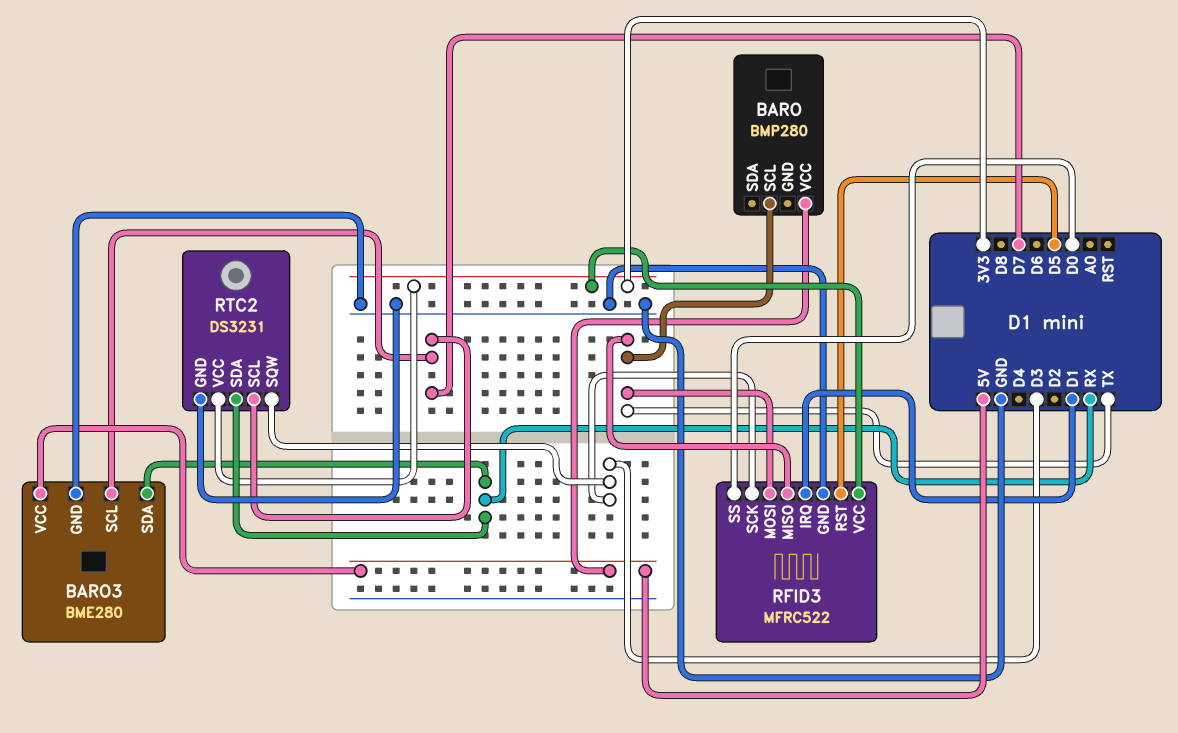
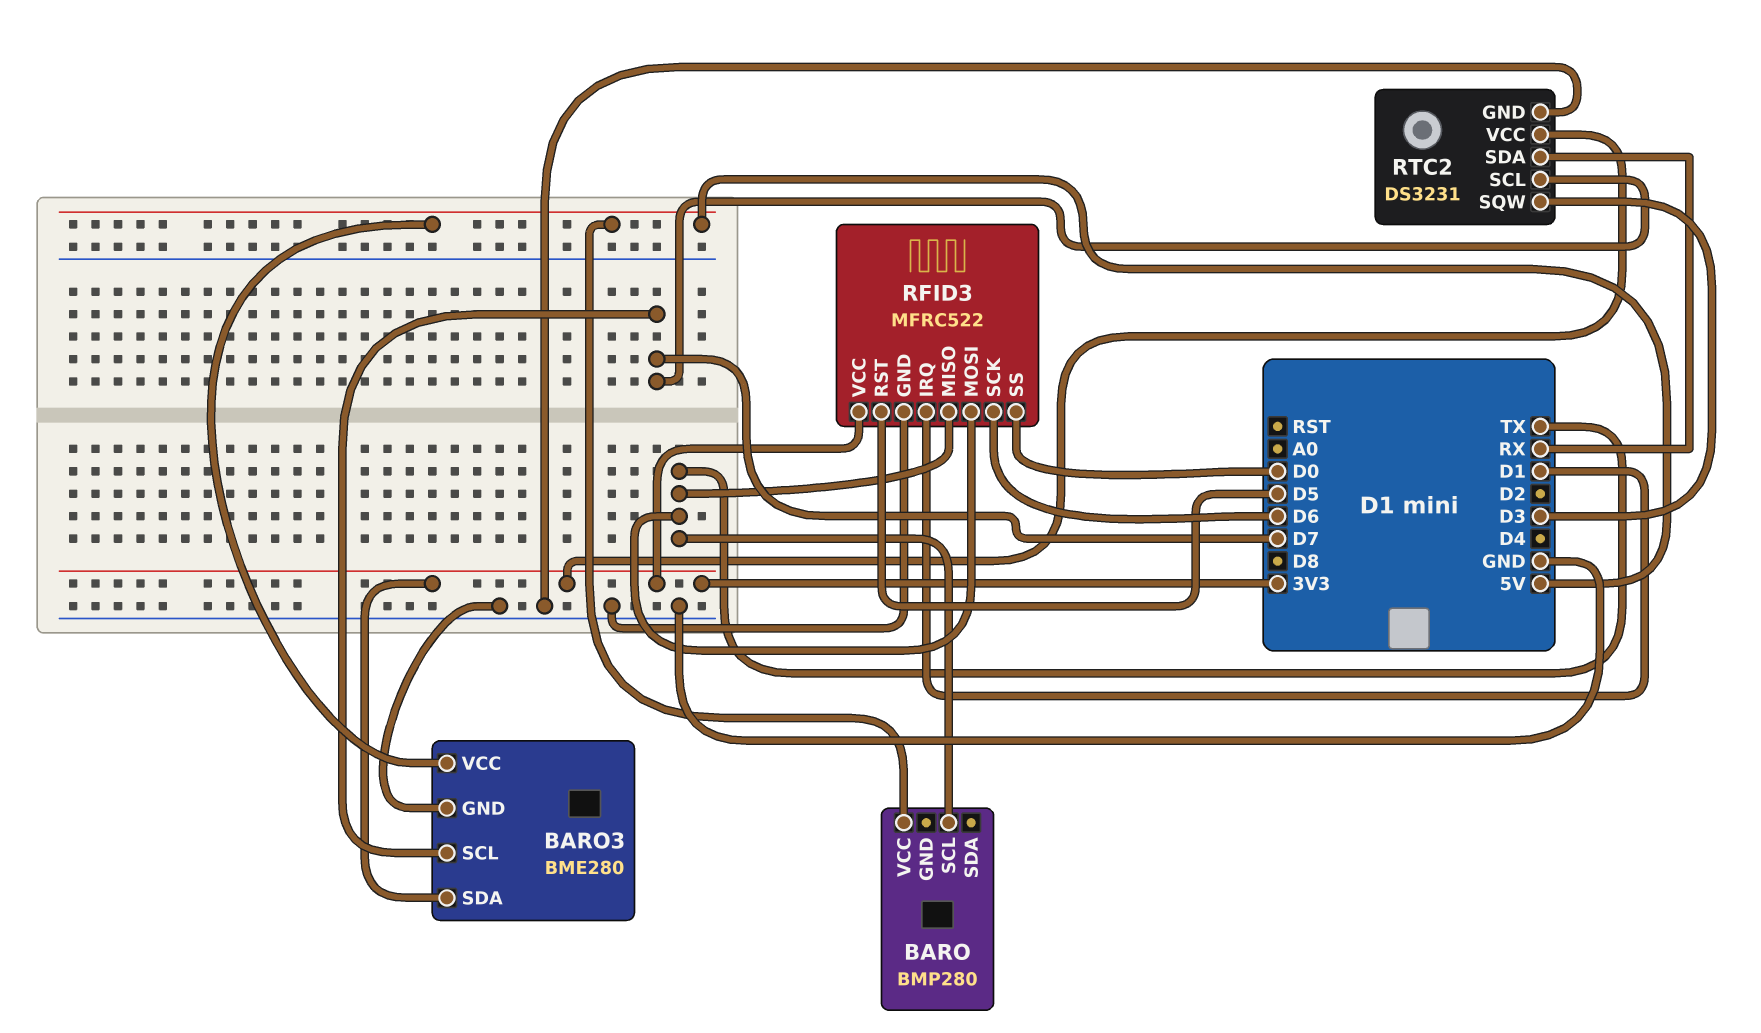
BARO3 pin SDA: RX -> 3V3
RFID3 pin SCK: D3 -> D6

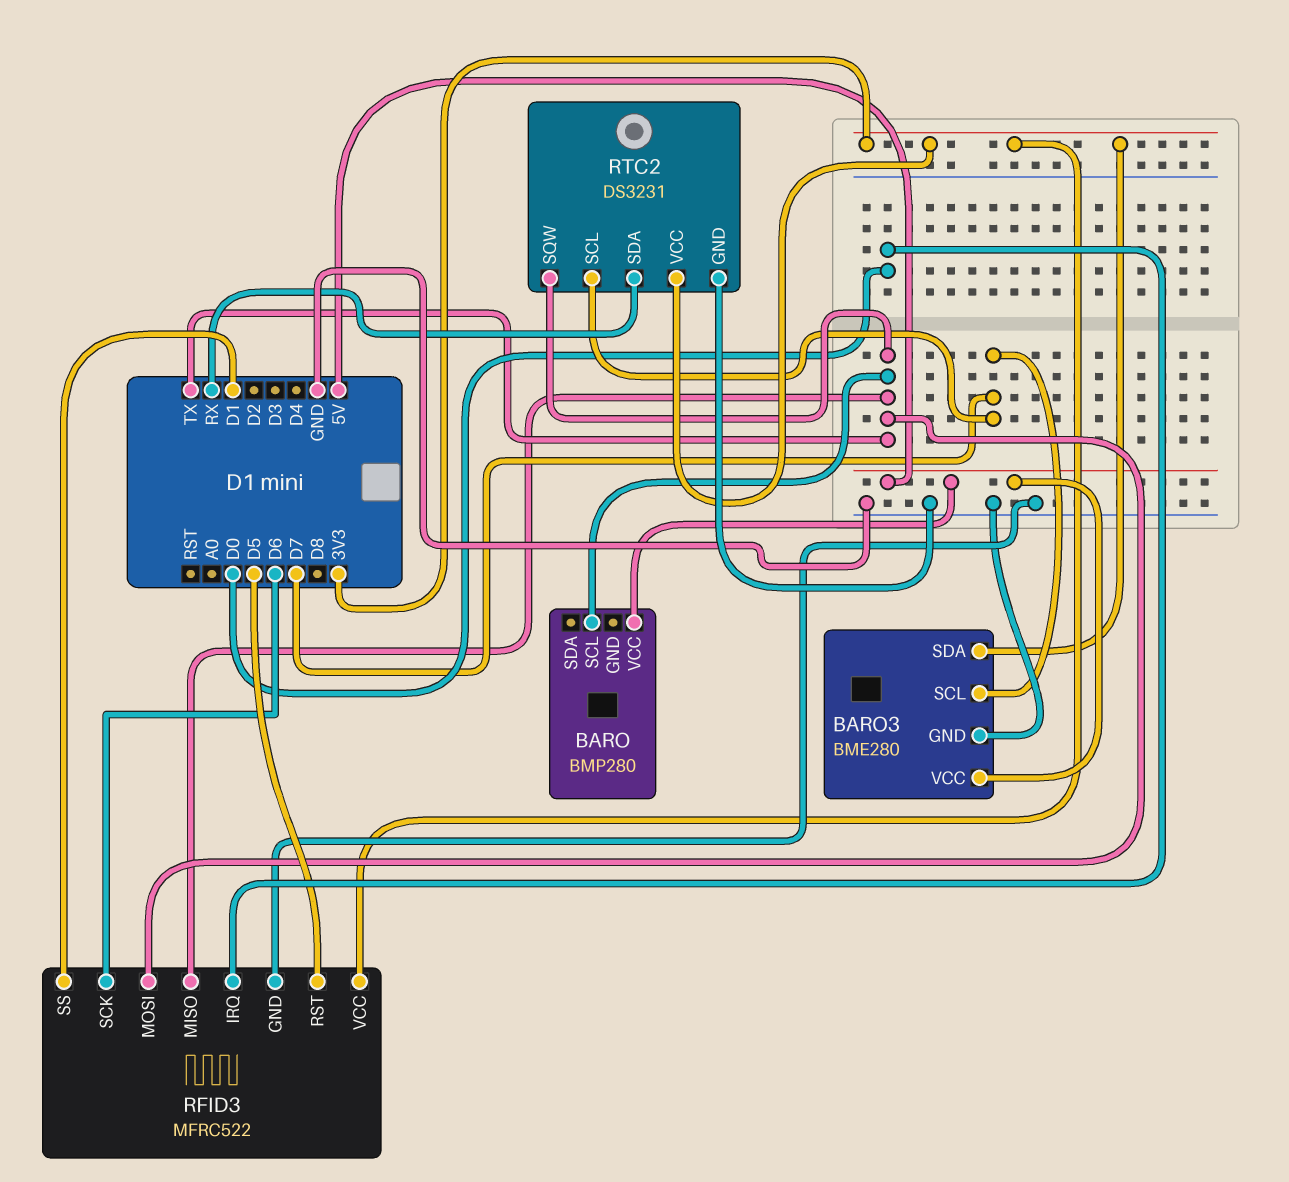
RFID3 pin IRQ: D1 -> D0
RFID3 pin SS: D0 -> D1
RTC2 pin SQW: D3 -> TX

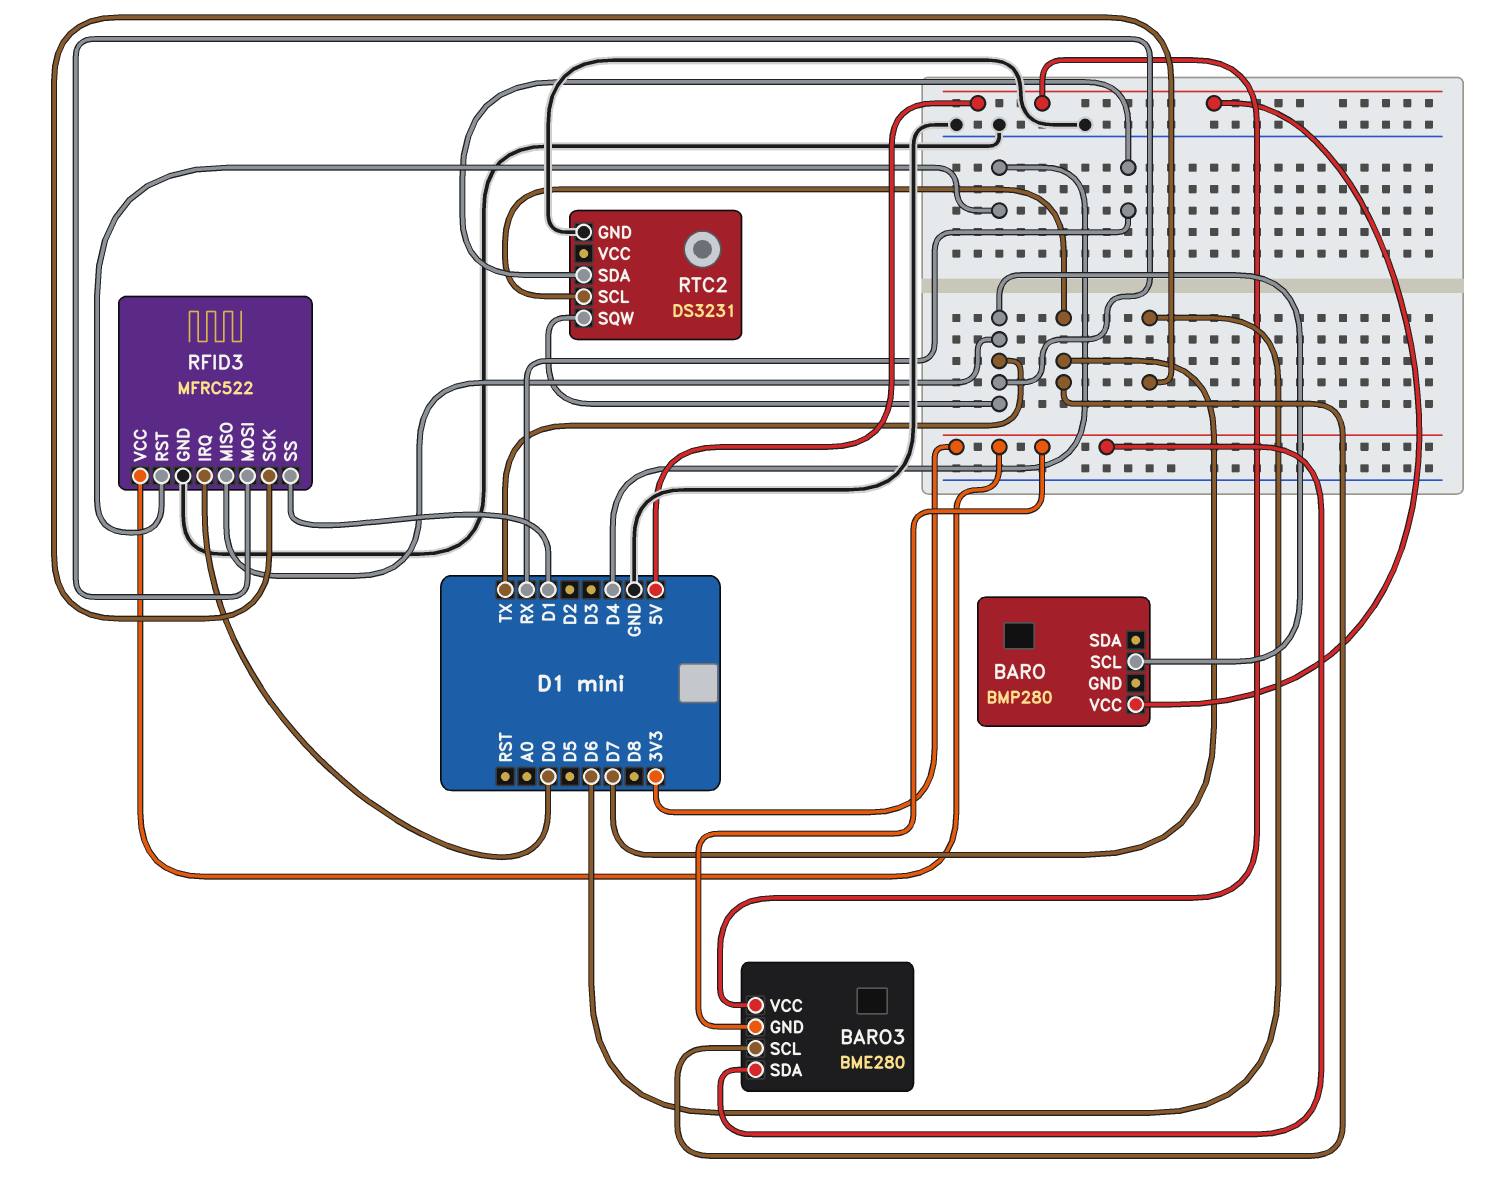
BARO3 pin GND: GND -> 3V3
RFID3 pin RST: D5 -> D4
RTC2 pin VCC: 3V3 -> none

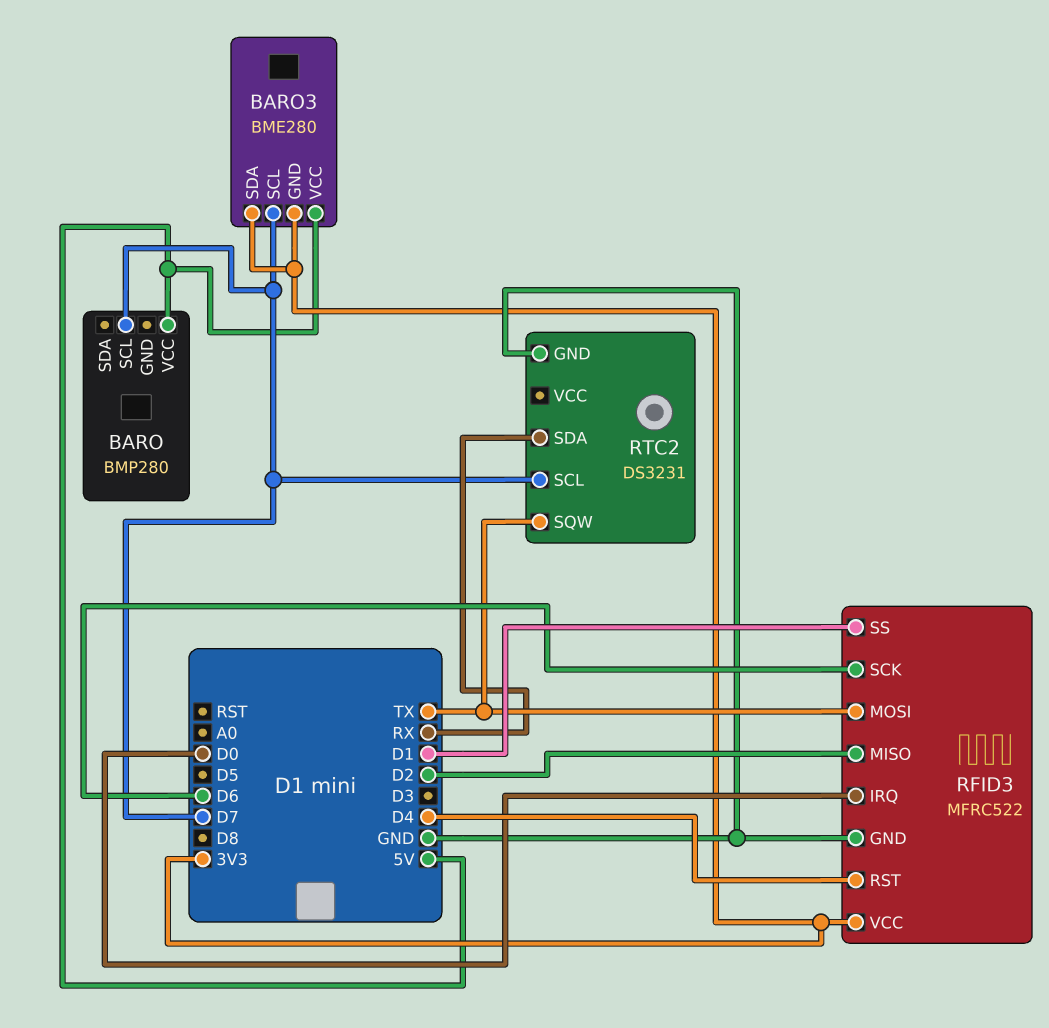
BARO pin SCL: TX -> D7
RFID3 pin MISO: TX -> D2

